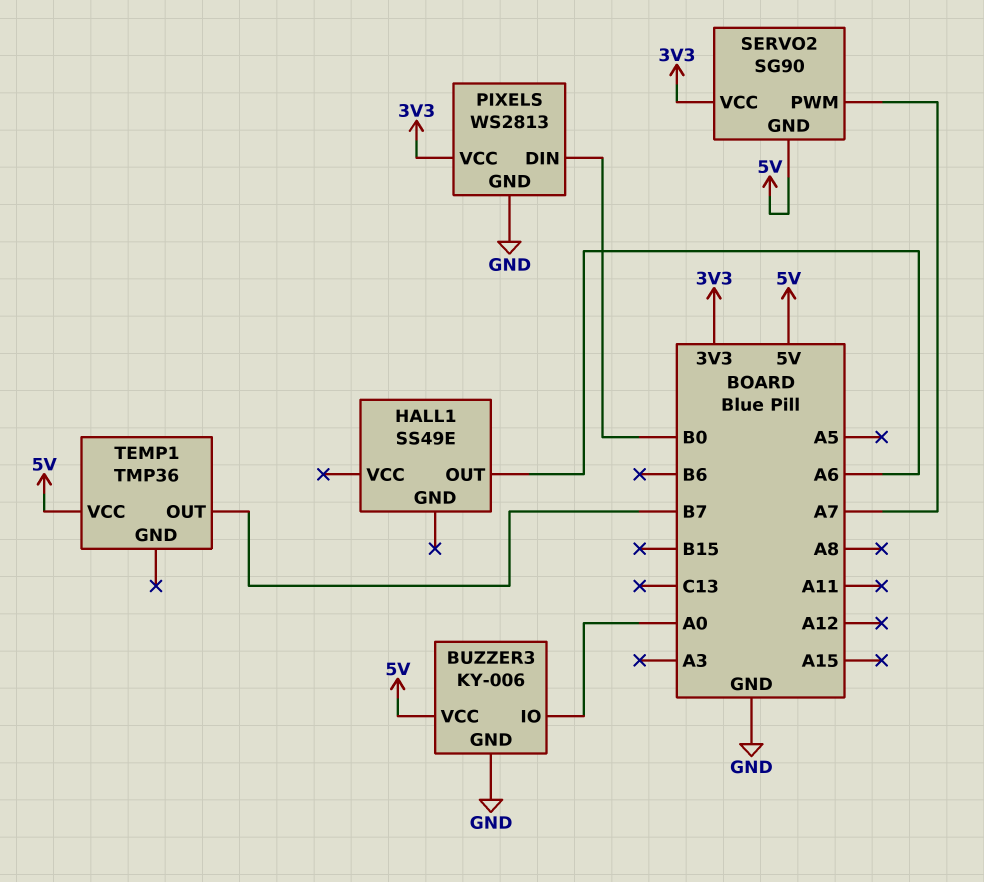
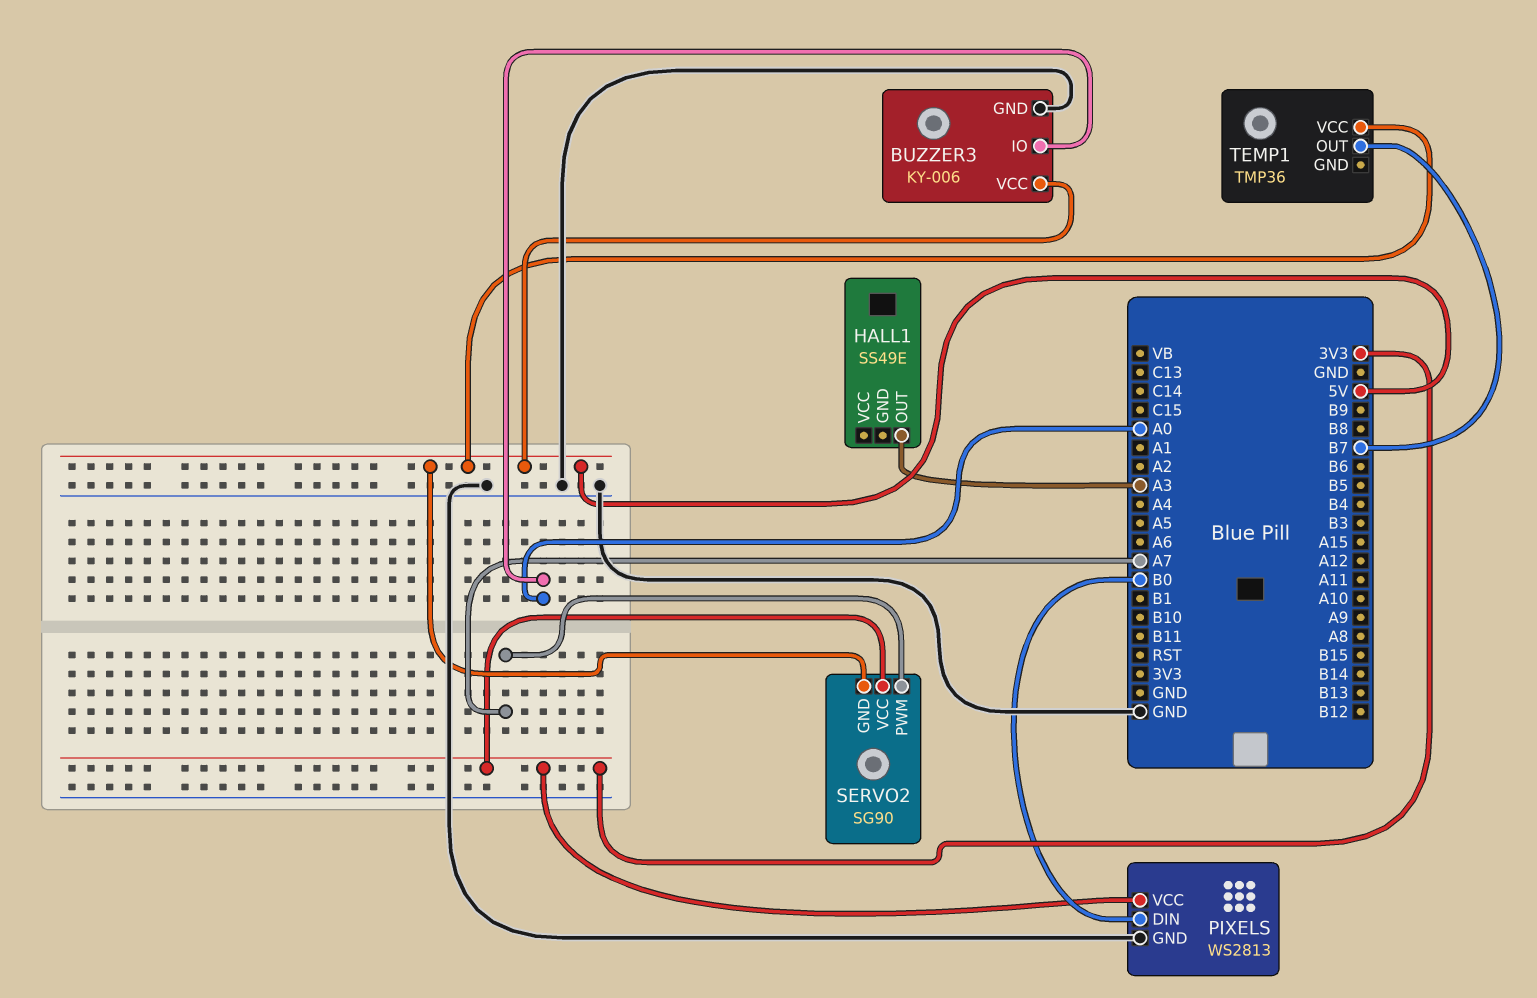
HALL1 pin OUT: A6 -> A3

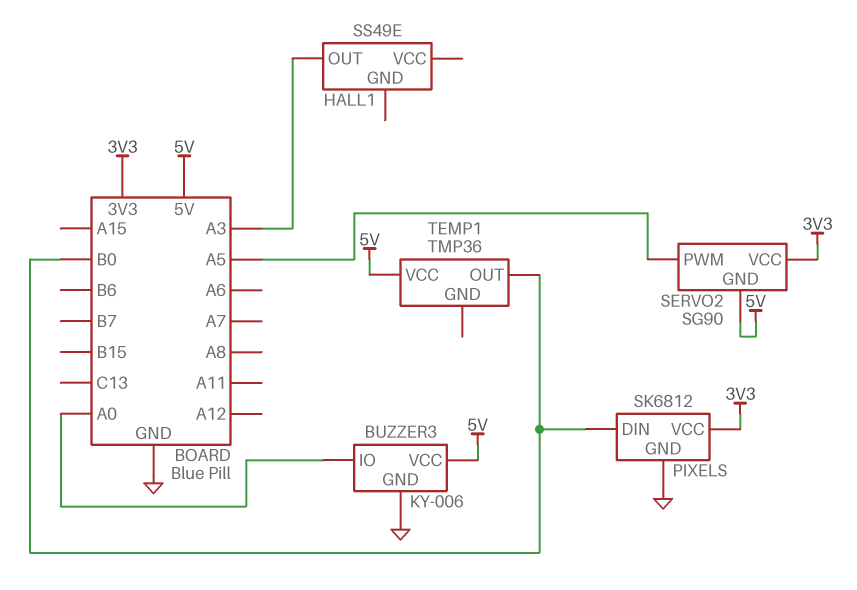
PIXELS: WS2813 -> SK6812
SERVO2 pin PWM: A7 -> A5
TEMP1 pin OUT: B7 -> B0

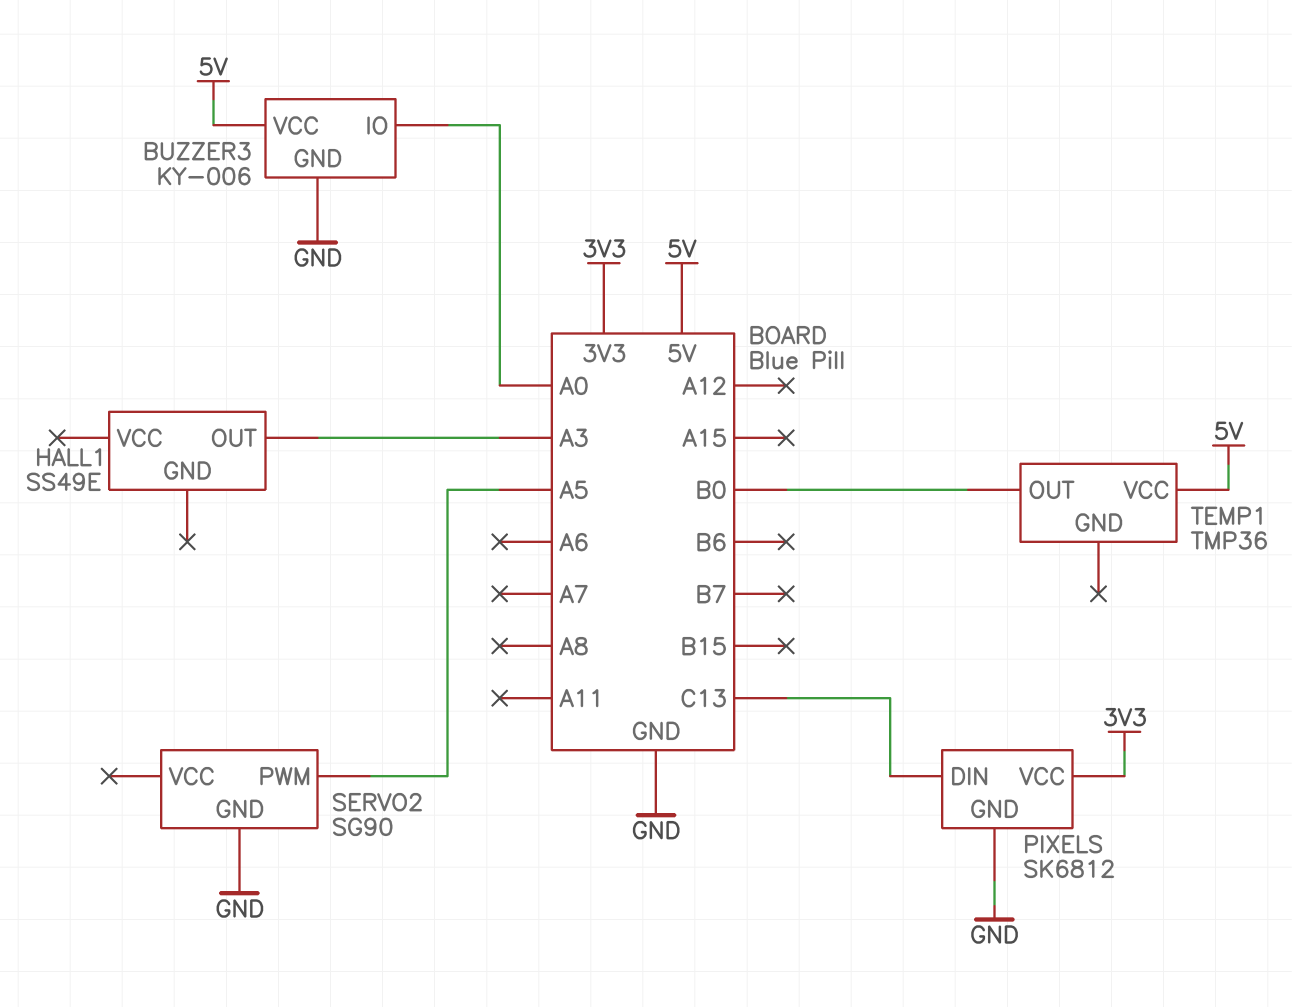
PIXELS pin DIN: B0 -> C13
SERVO2 pin GND: 5V -> GND
SERVO2 pin VCC: 3V3 -> none

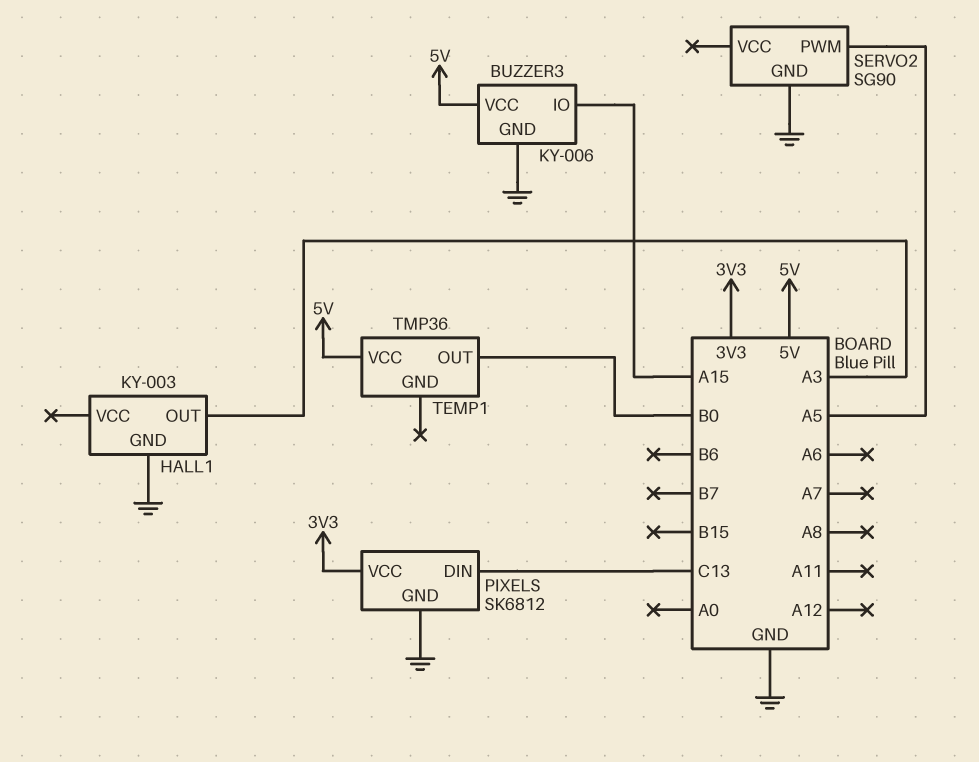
BUZZER3 pin IO: A0 -> A15
HALL1: SS49E -> KY-003
HALL1 pin GND: none -> GND

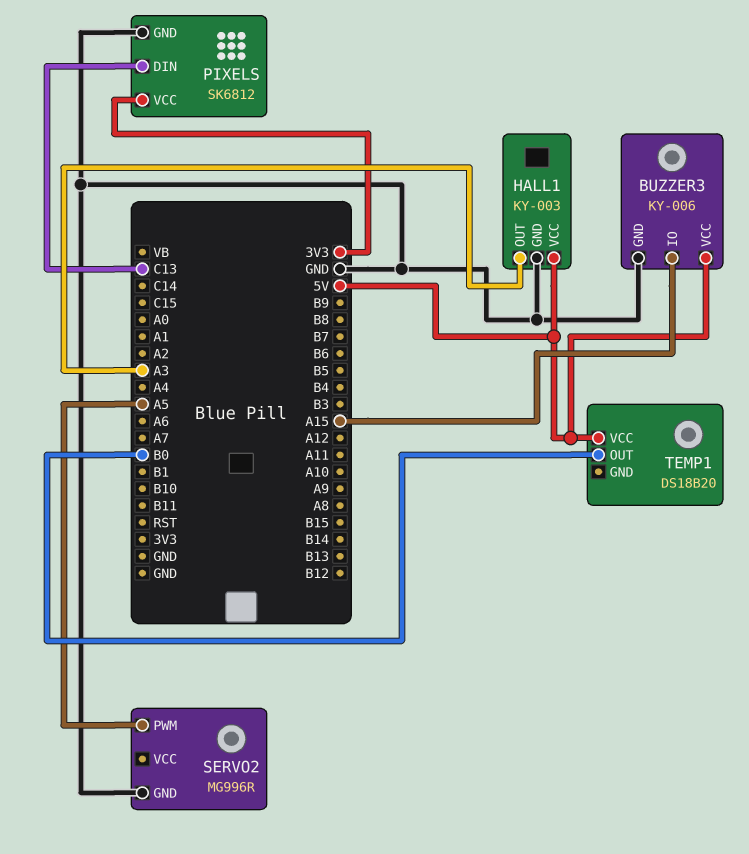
HALL1 pin VCC: none -> 5V
SERVO2: SG90 -> MG996R
TEMP1: TMP36 -> DS18B20

